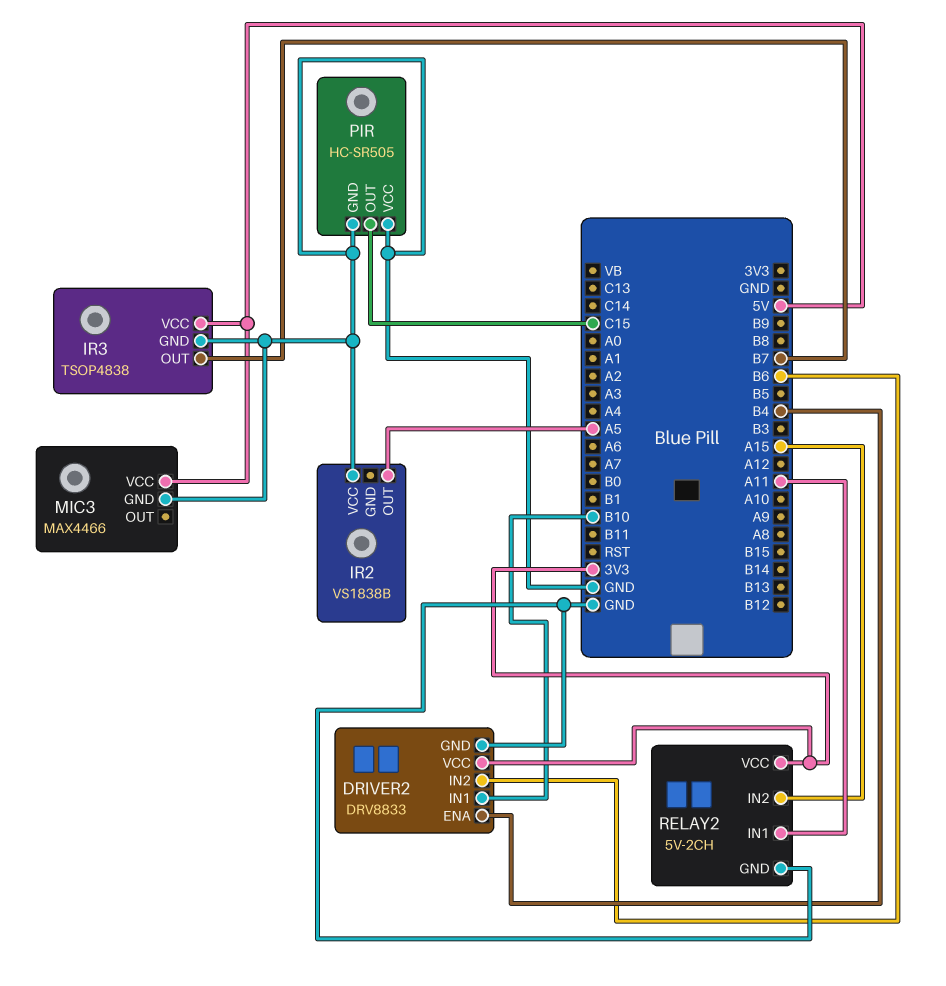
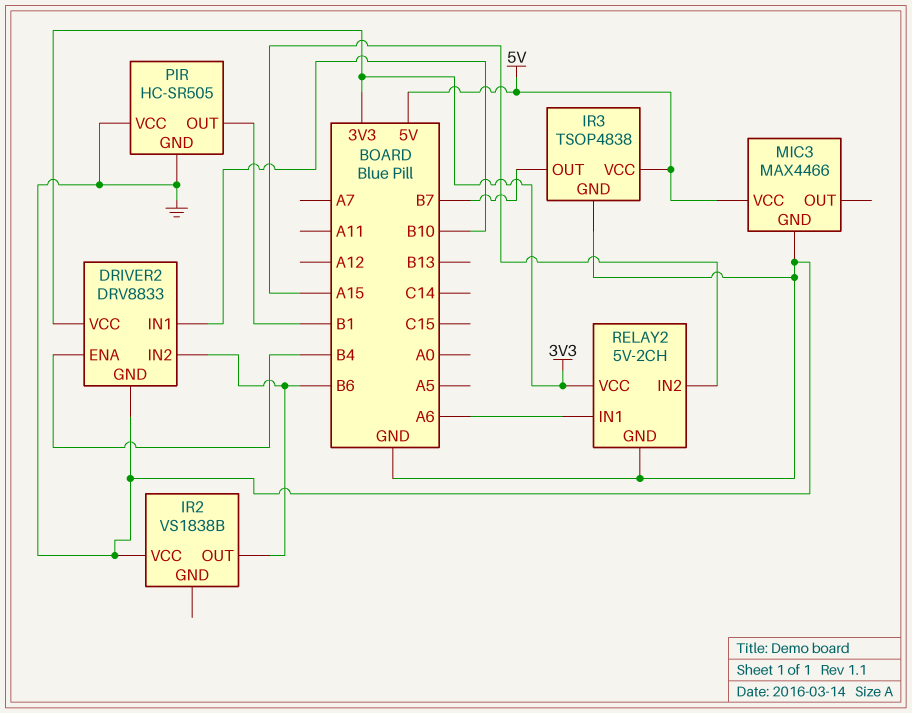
IR2 pin OUT: A5 -> B6
PIR pin OUT: C15 -> B1
RELAY2 pin IN1: A11 -> A6

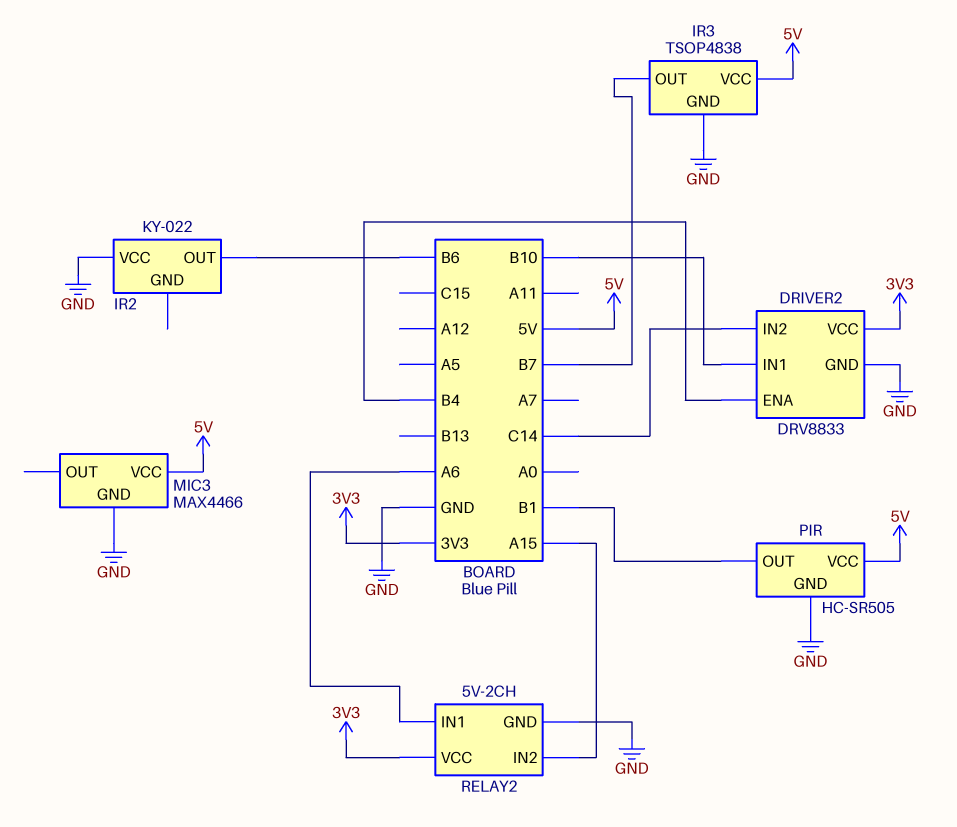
DRIVER2 pin IN2: B6 -> C14
IR2: VS1838B -> KY-022
PIR pin VCC: GND -> 5V

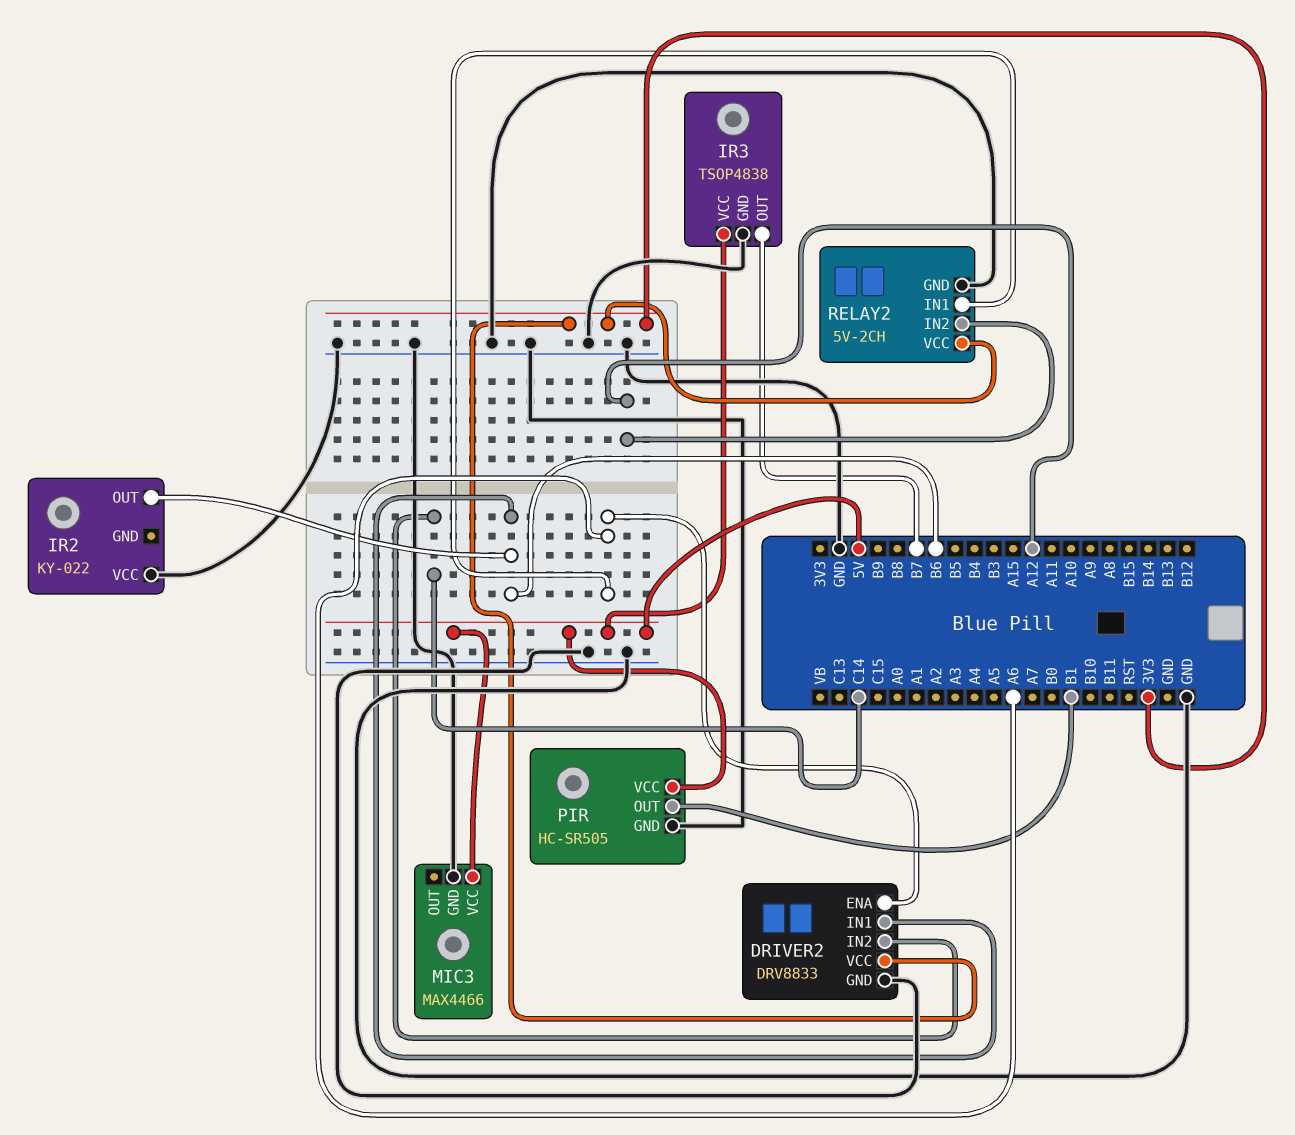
DRIVER2 pin ENA: B4 -> A6
DRIVER2 pin IN1: B10 -> B6
RELAY2 pin IN2: A15 -> A12

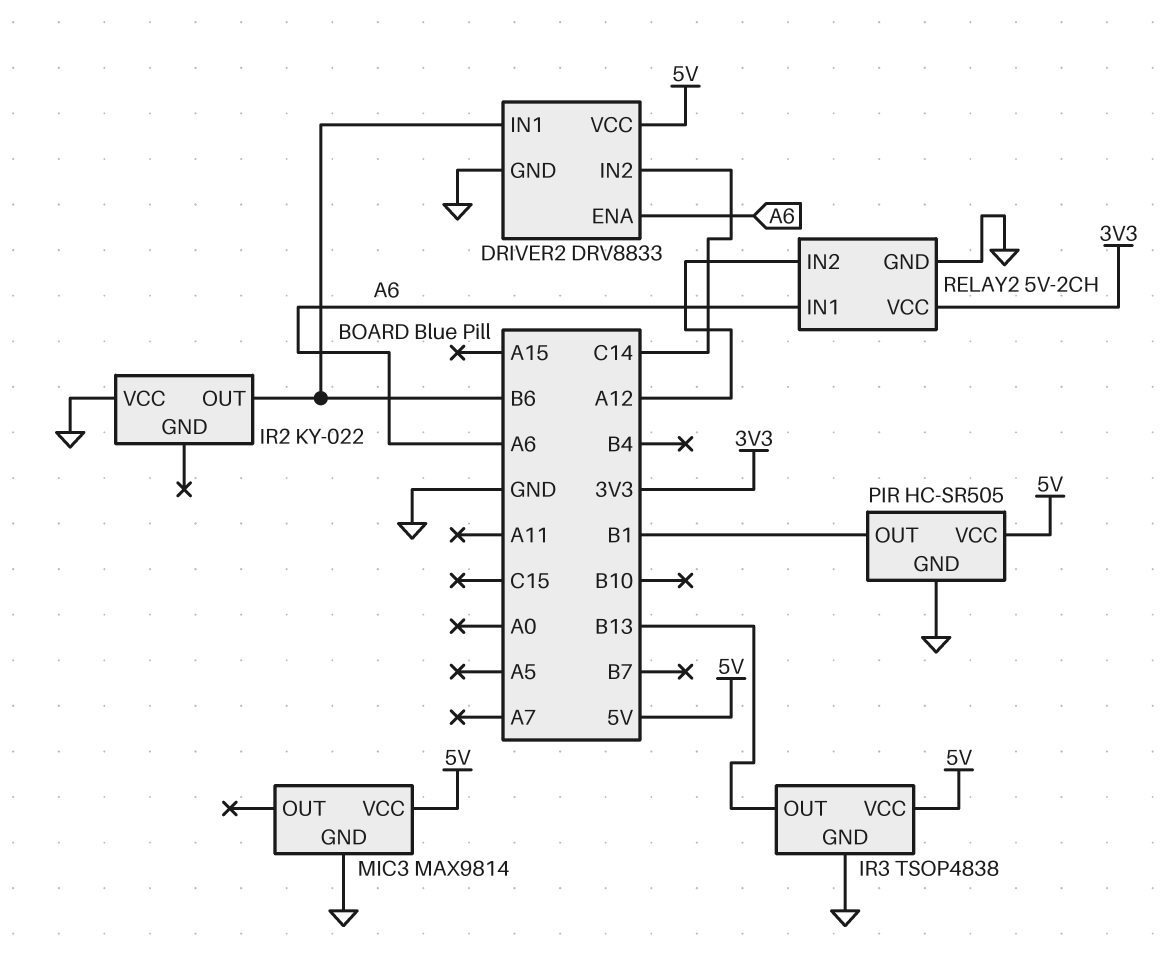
DRIVER2 pin VCC: 3V3 -> 5V
IR3 pin OUT: B7 -> B13
MIC3: MAX4466 -> MAX9814

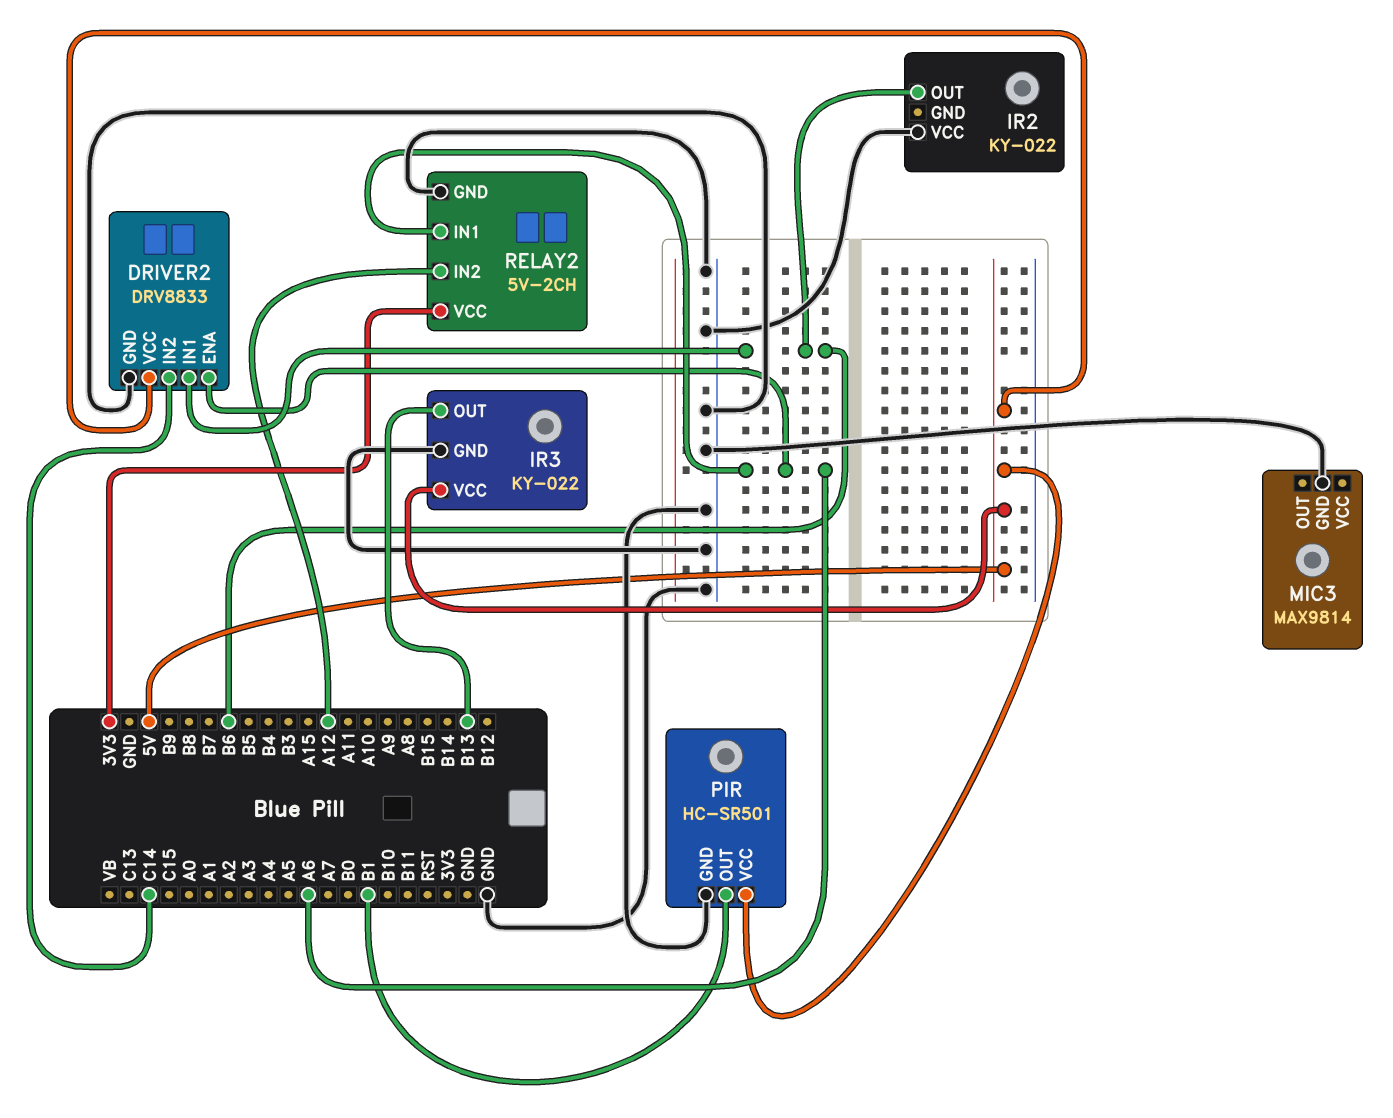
IR3: TSOP4838 -> KY-022
MIC3 pin VCC: 5V -> none
PIR: HC-SR505 -> HC-SR501

